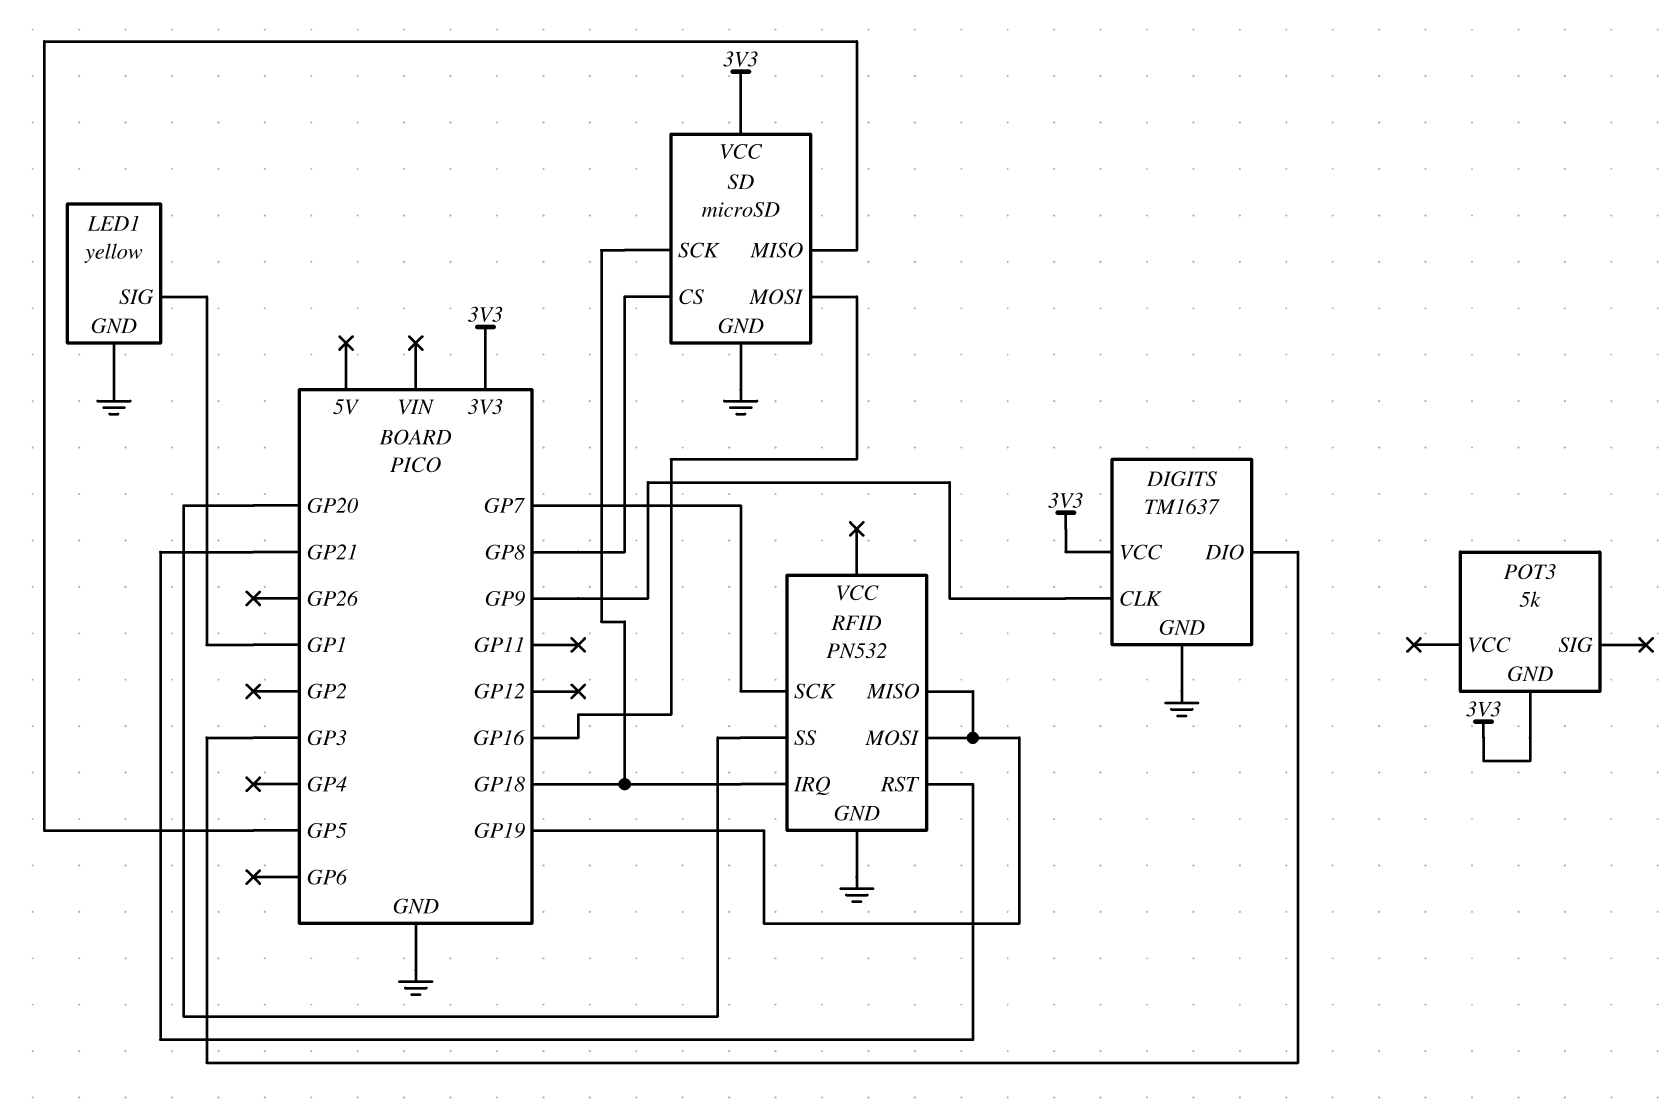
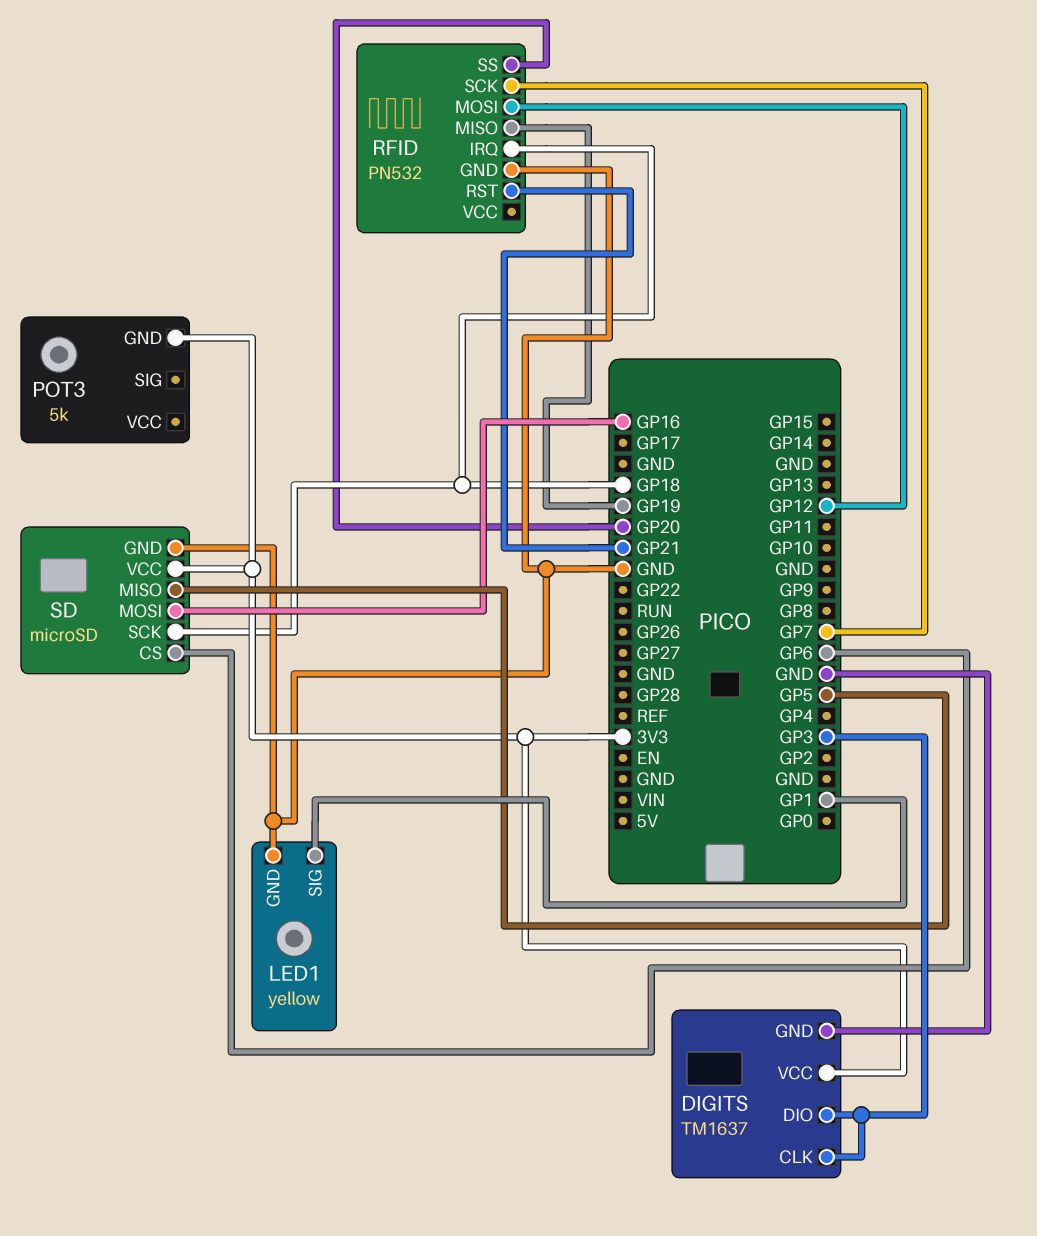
DIGITS pin CLK: GP9 -> GP3
RFID pin MOSI: GP19 -> GP12
SD pin CS: GP8 -> GP6

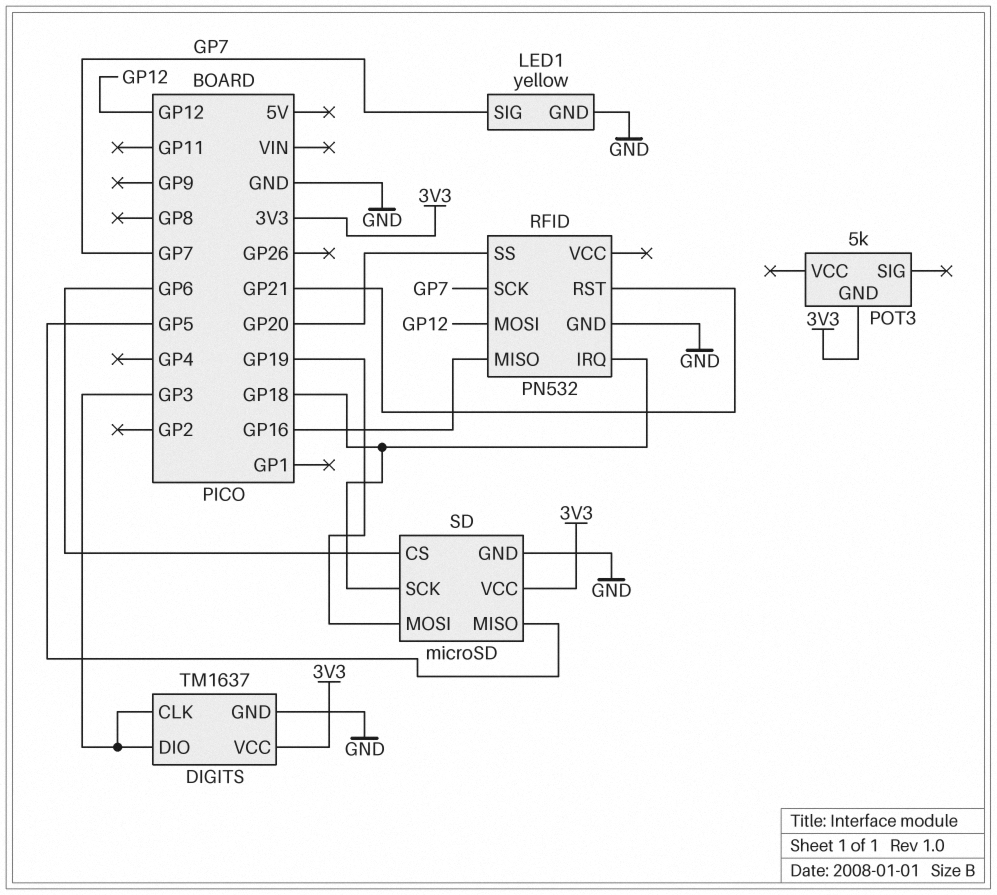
LED1 pin SIG: GP1 -> GP7
RFID pin MISO: GP19 -> GP16
SD pin MOSI: GP16 -> GP19

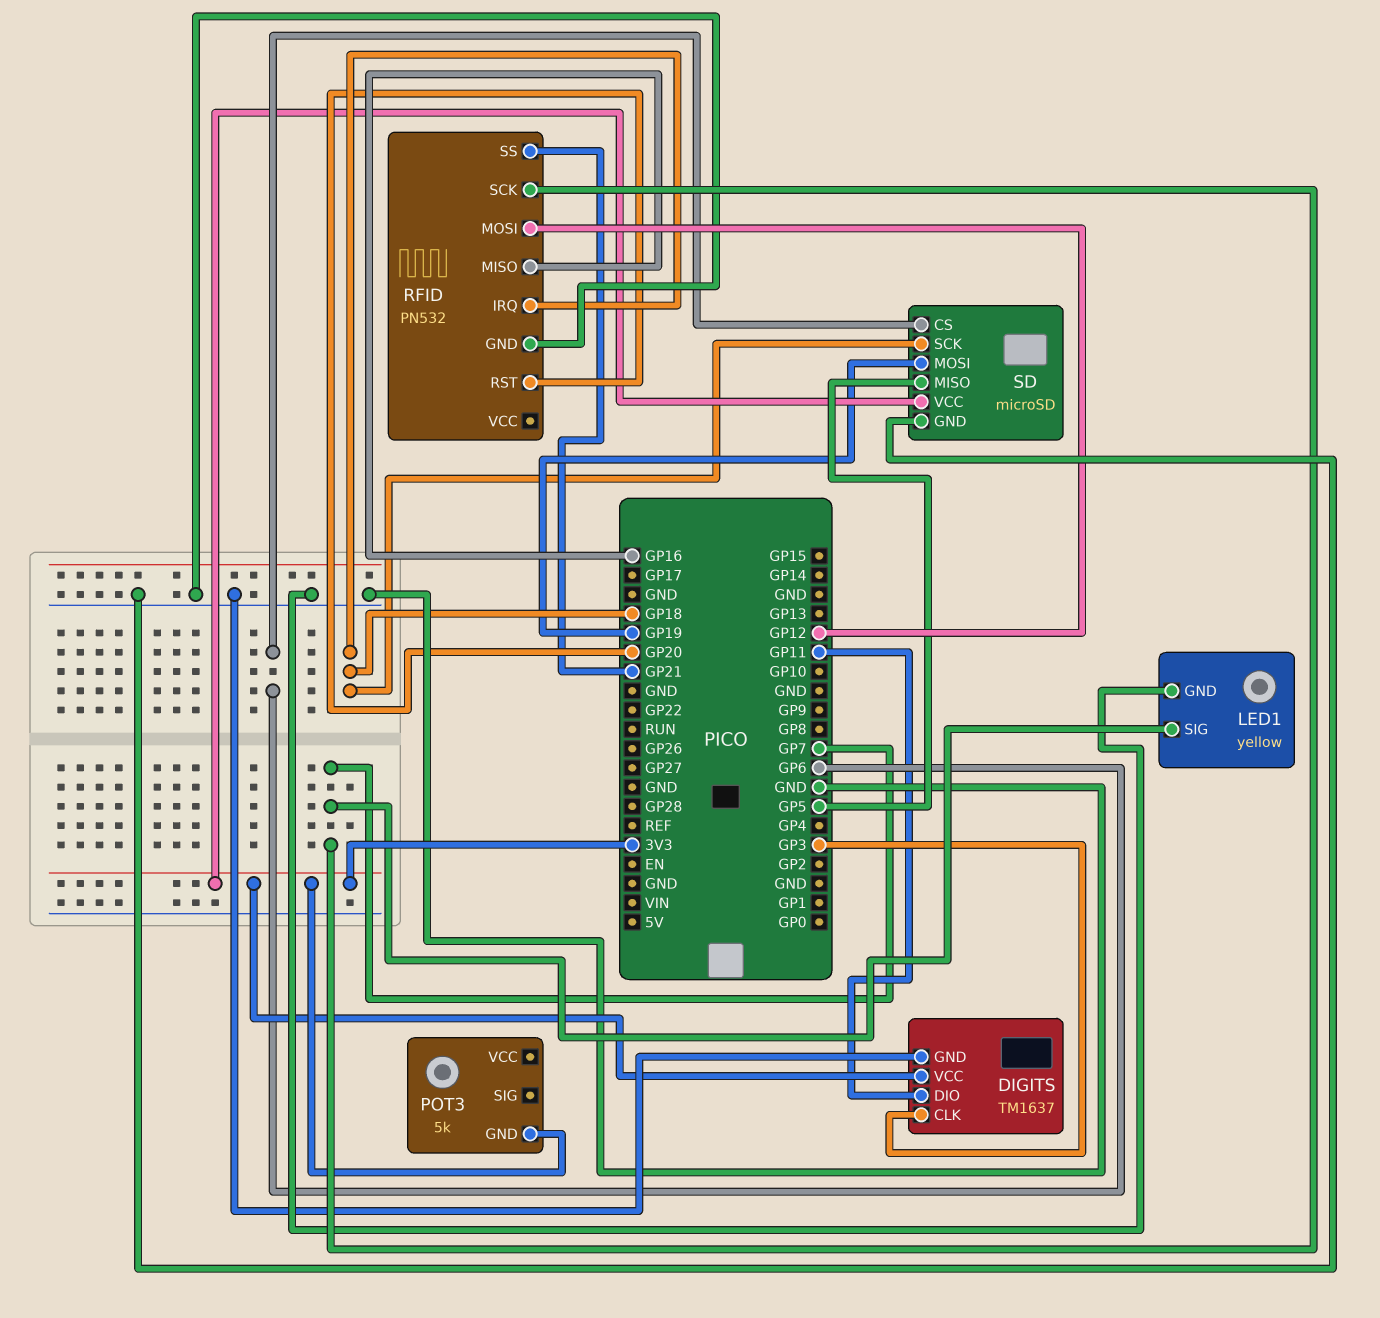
DIGITS pin DIO: GP3 -> GP11
RFID pin RST: GP21 -> GP20
RFID pin SS: GP20 -> GP21

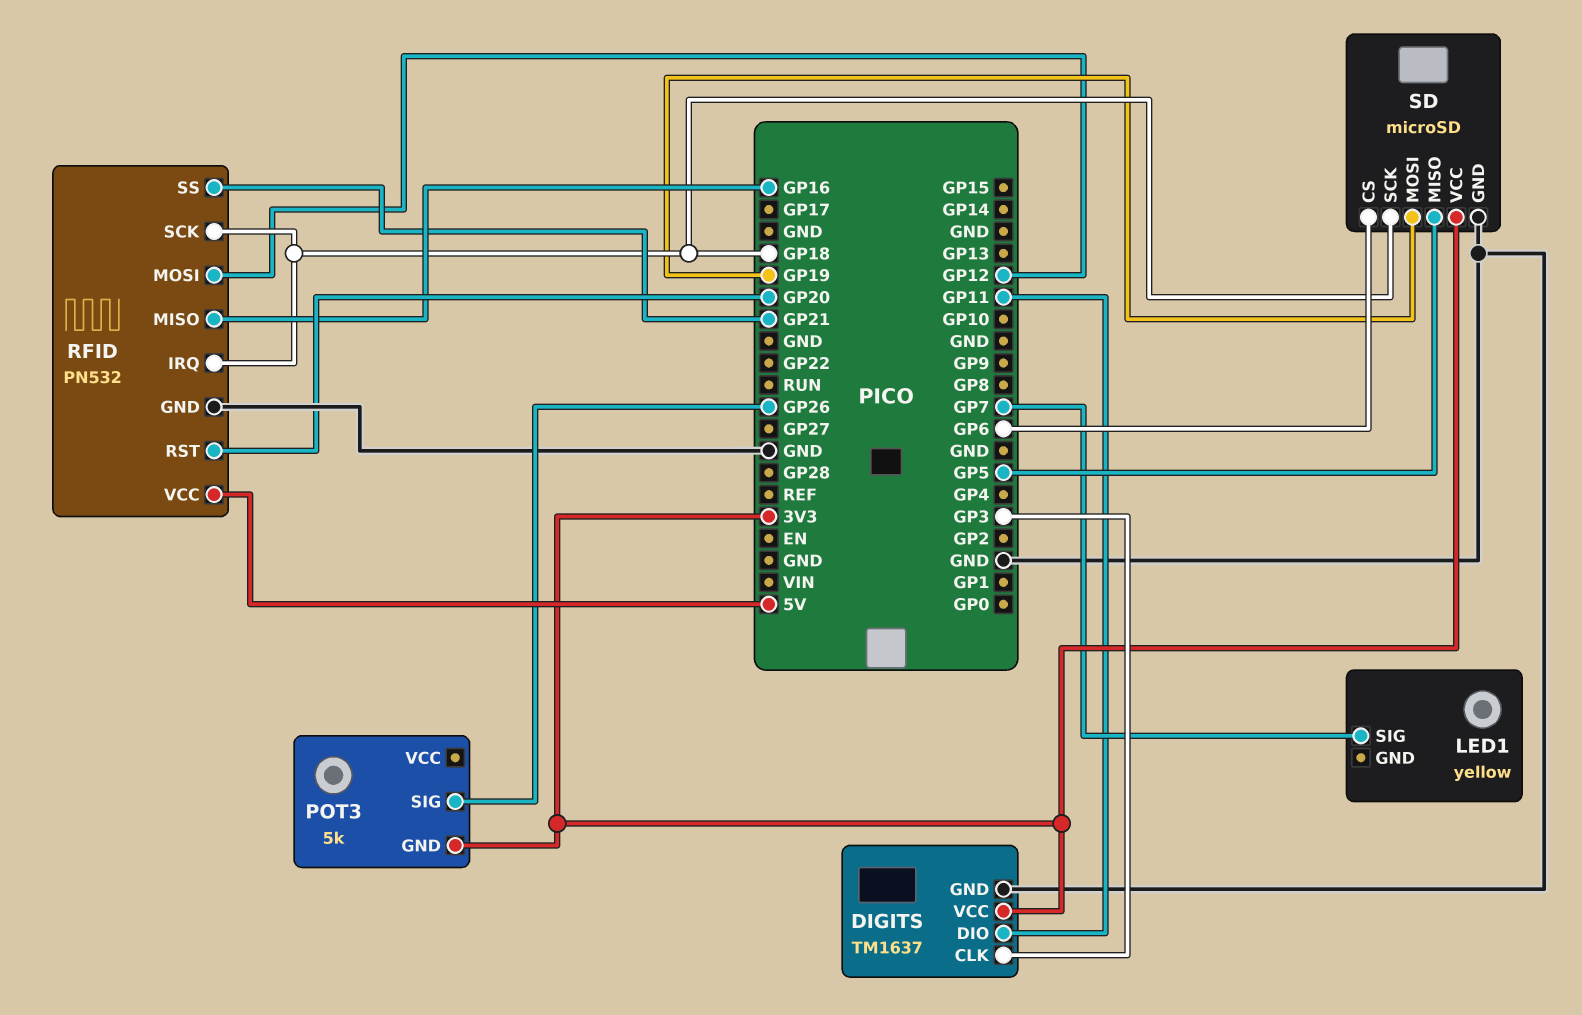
LED1 pin GND: GND -> none
POT3 pin SIG: none -> GP26
RFID pin SCK: GP7 -> GP18
RFID pin VCC: none -> 5V

